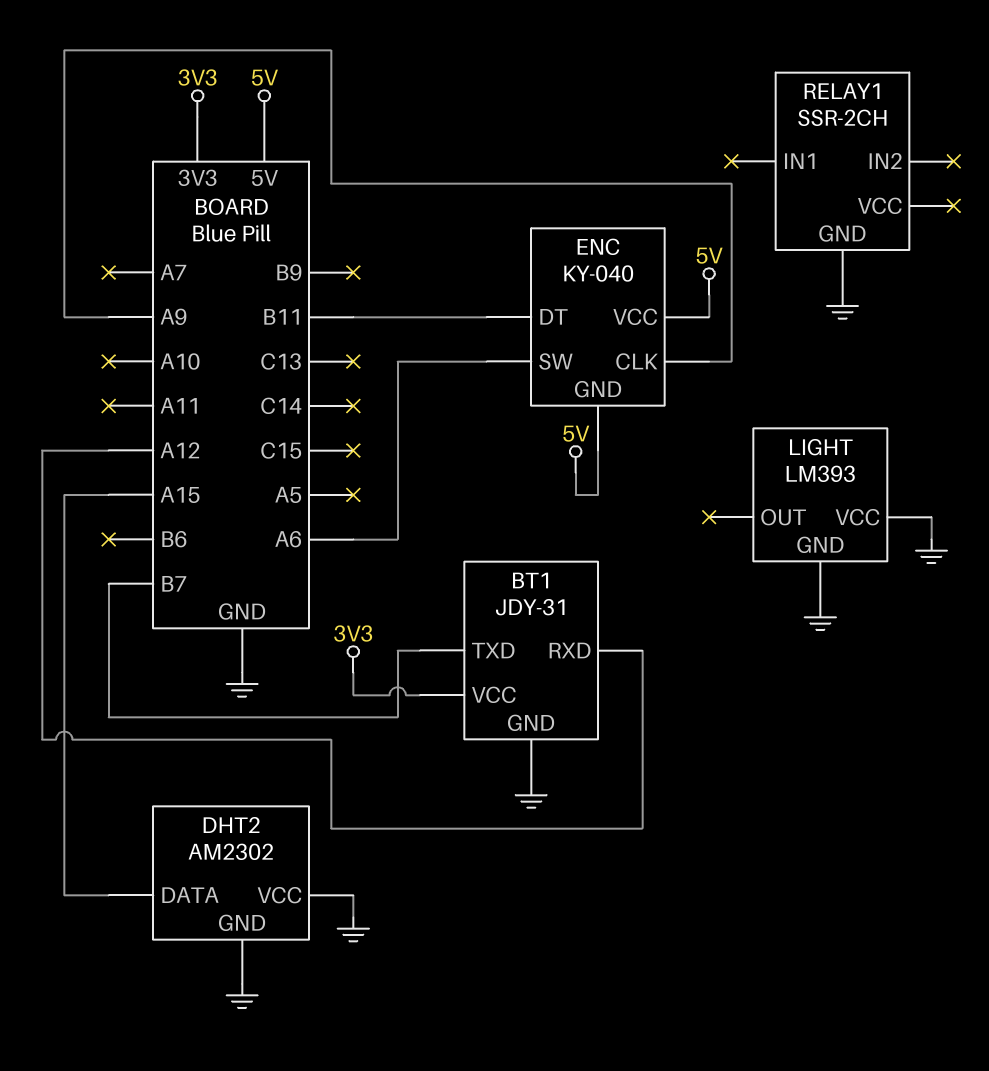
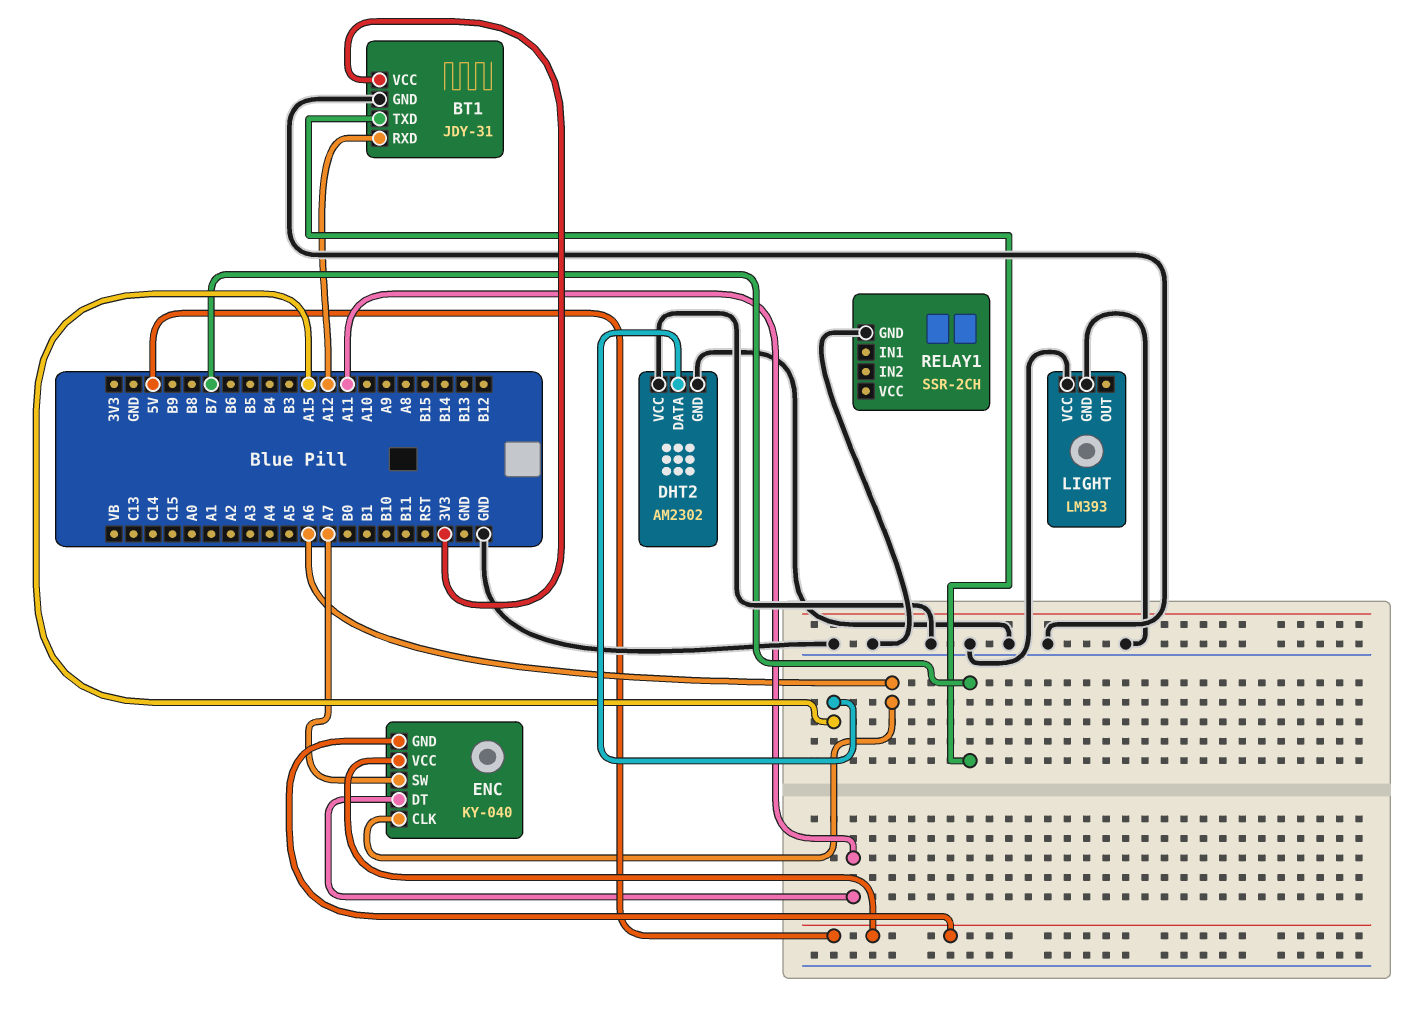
ENC pin CLK: A9 -> A6
ENC pin DT: B11 -> A11
ENC pin SW: A6 -> A7

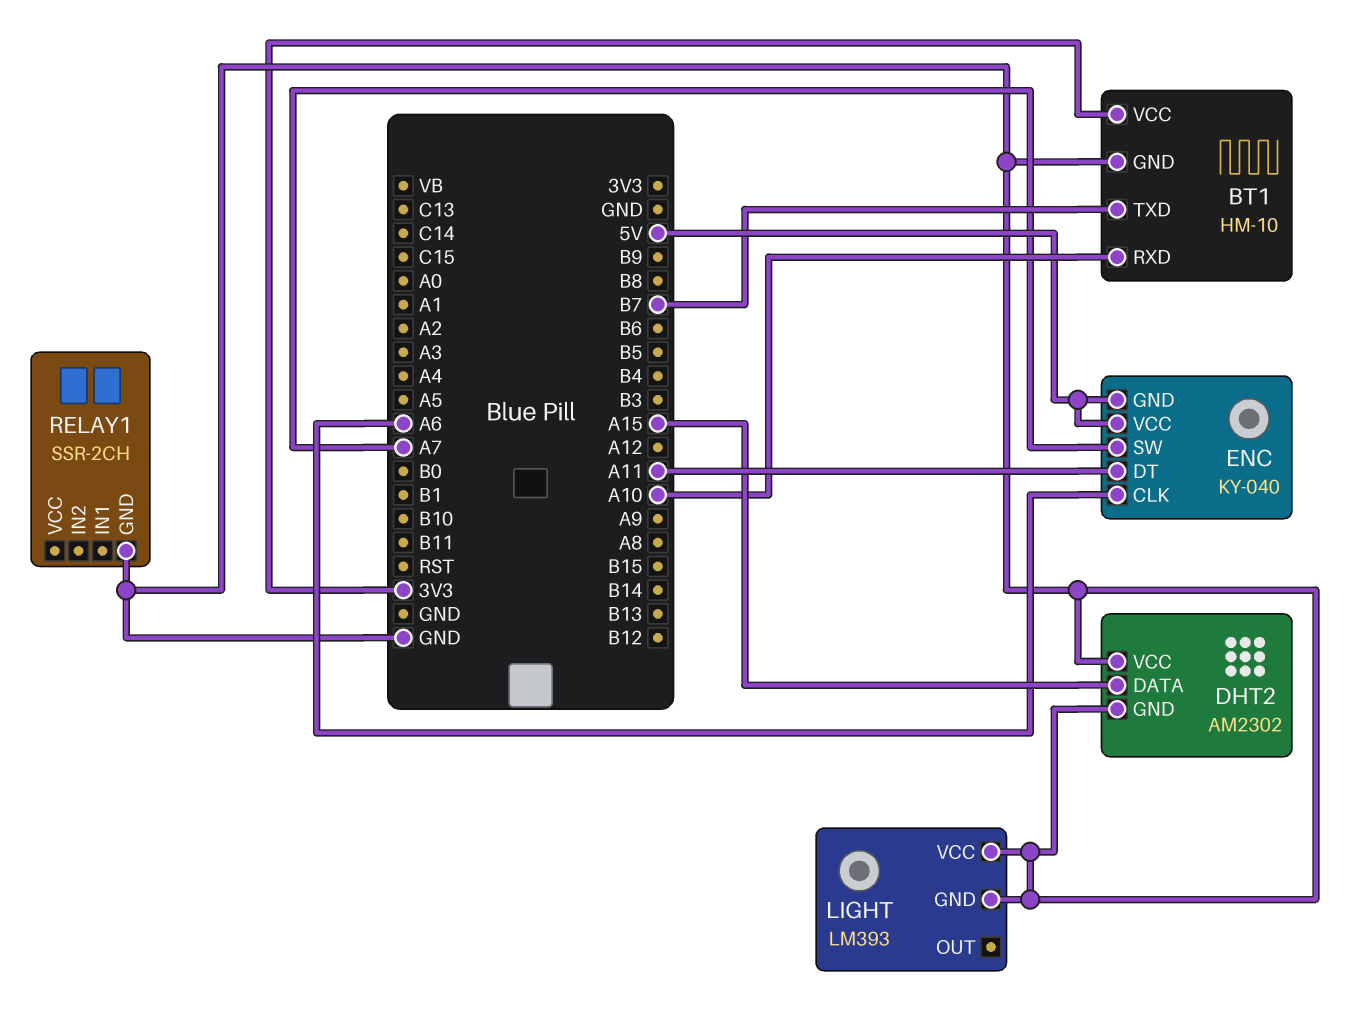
BT1: JDY-31 -> HM-10
BT1 pin RXD: A12 -> A10

